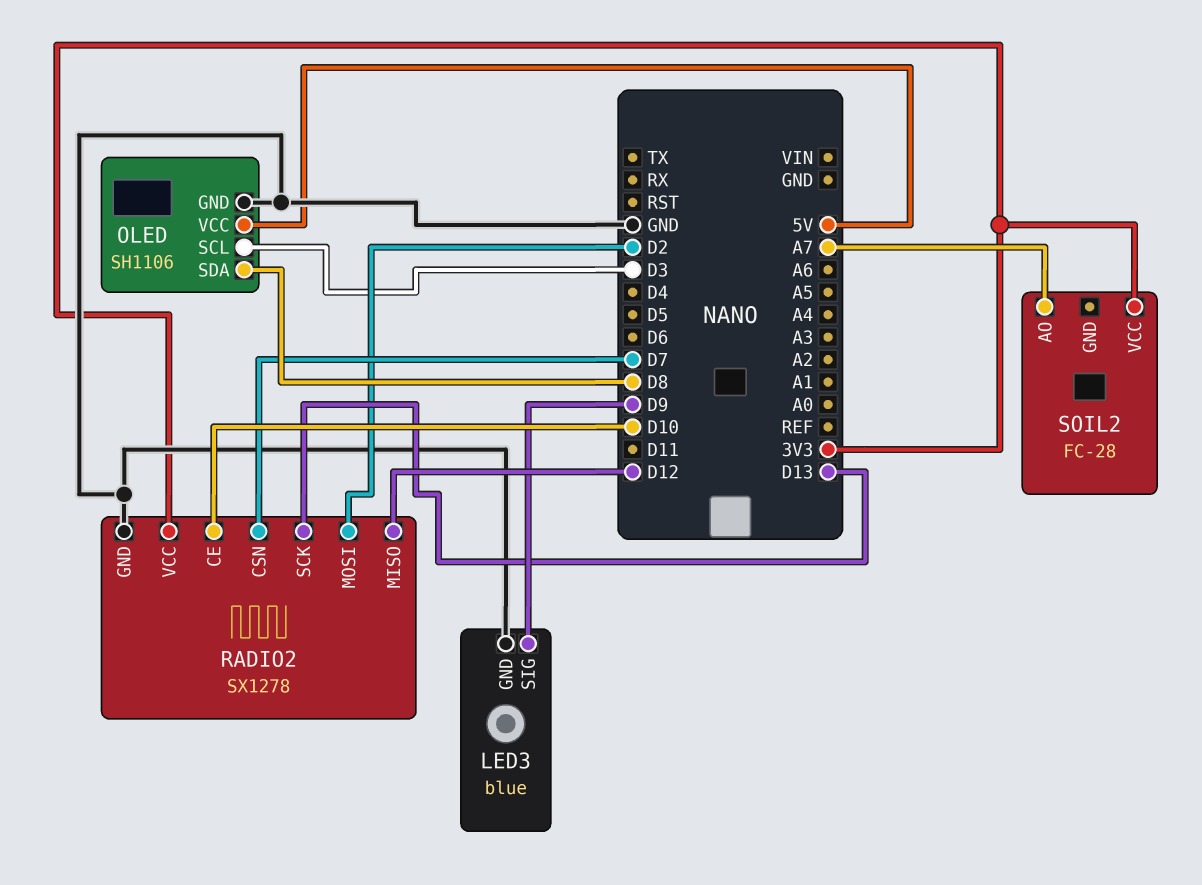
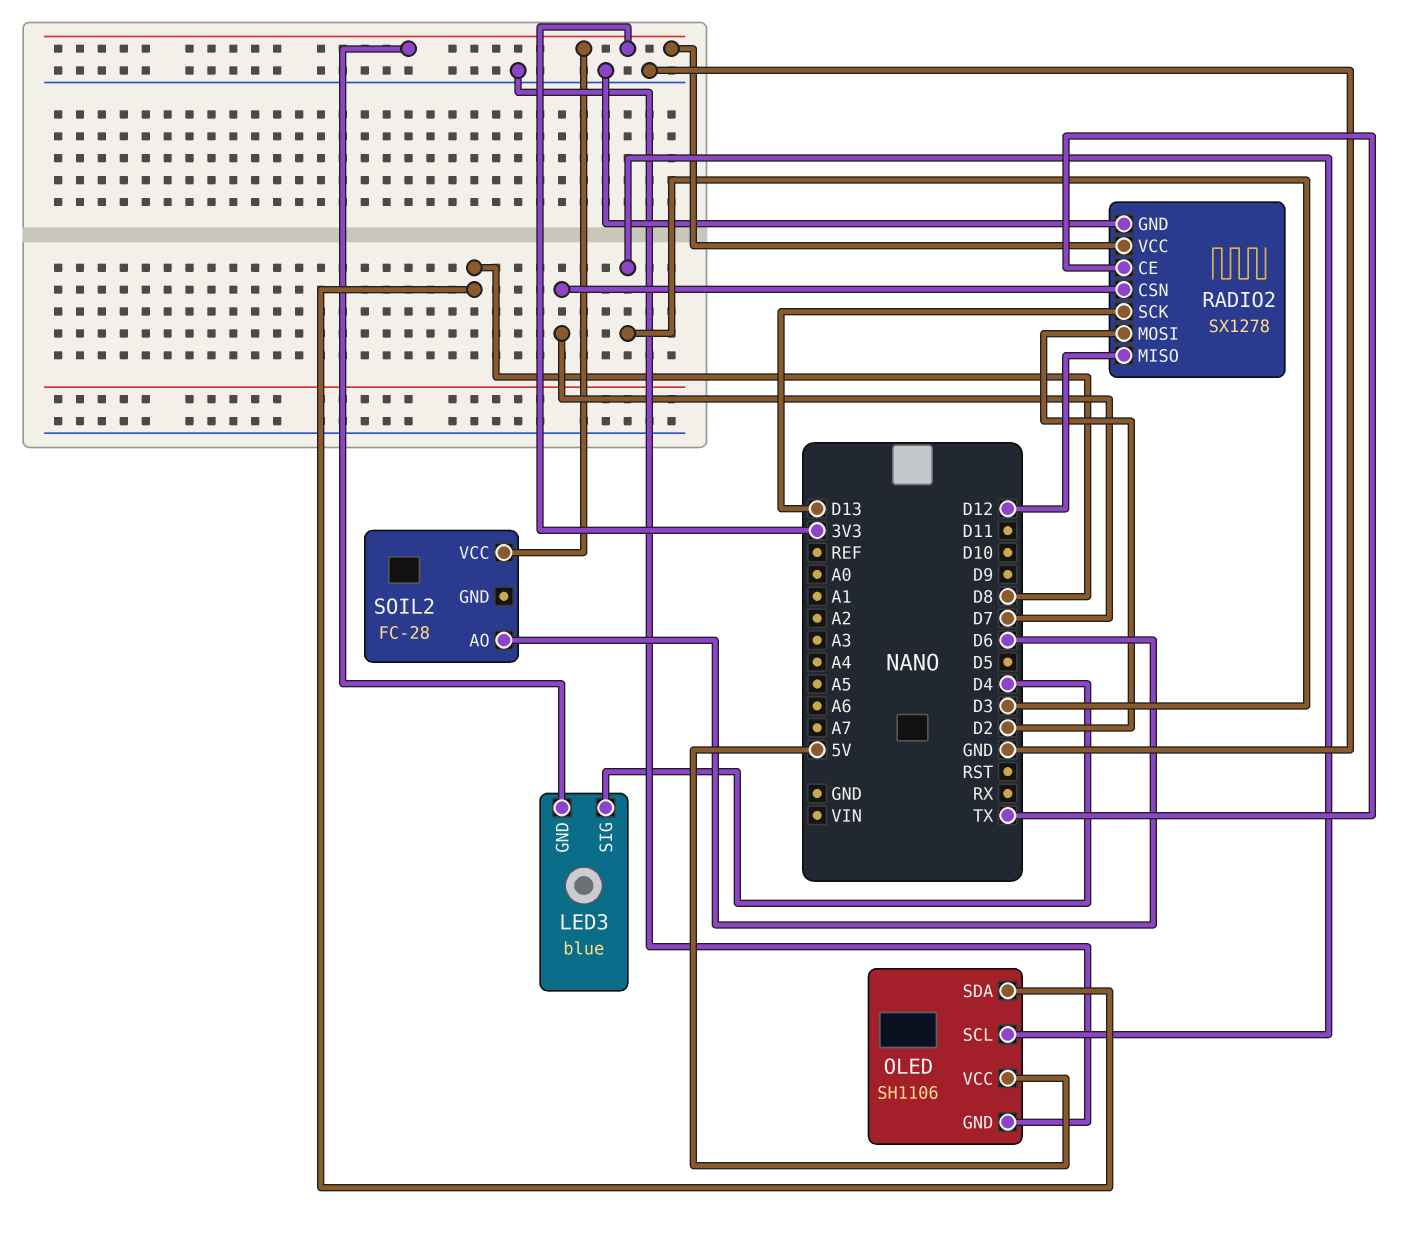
LED3 pin GND: GND -> 3V3
LED3 pin SIG: D9 -> D4
RADIO2 pin CE: D10 -> TX
SOIL2 pin AO: A7 -> D6

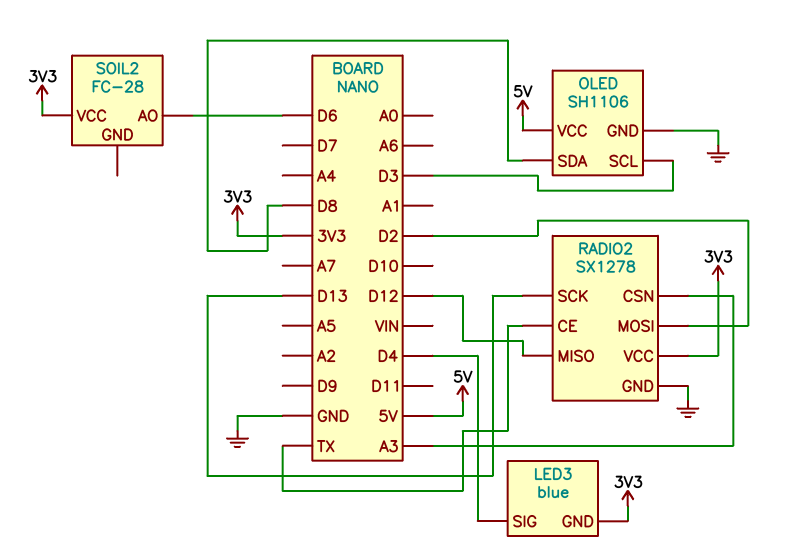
RADIO2 pin CSN: D7 -> A3

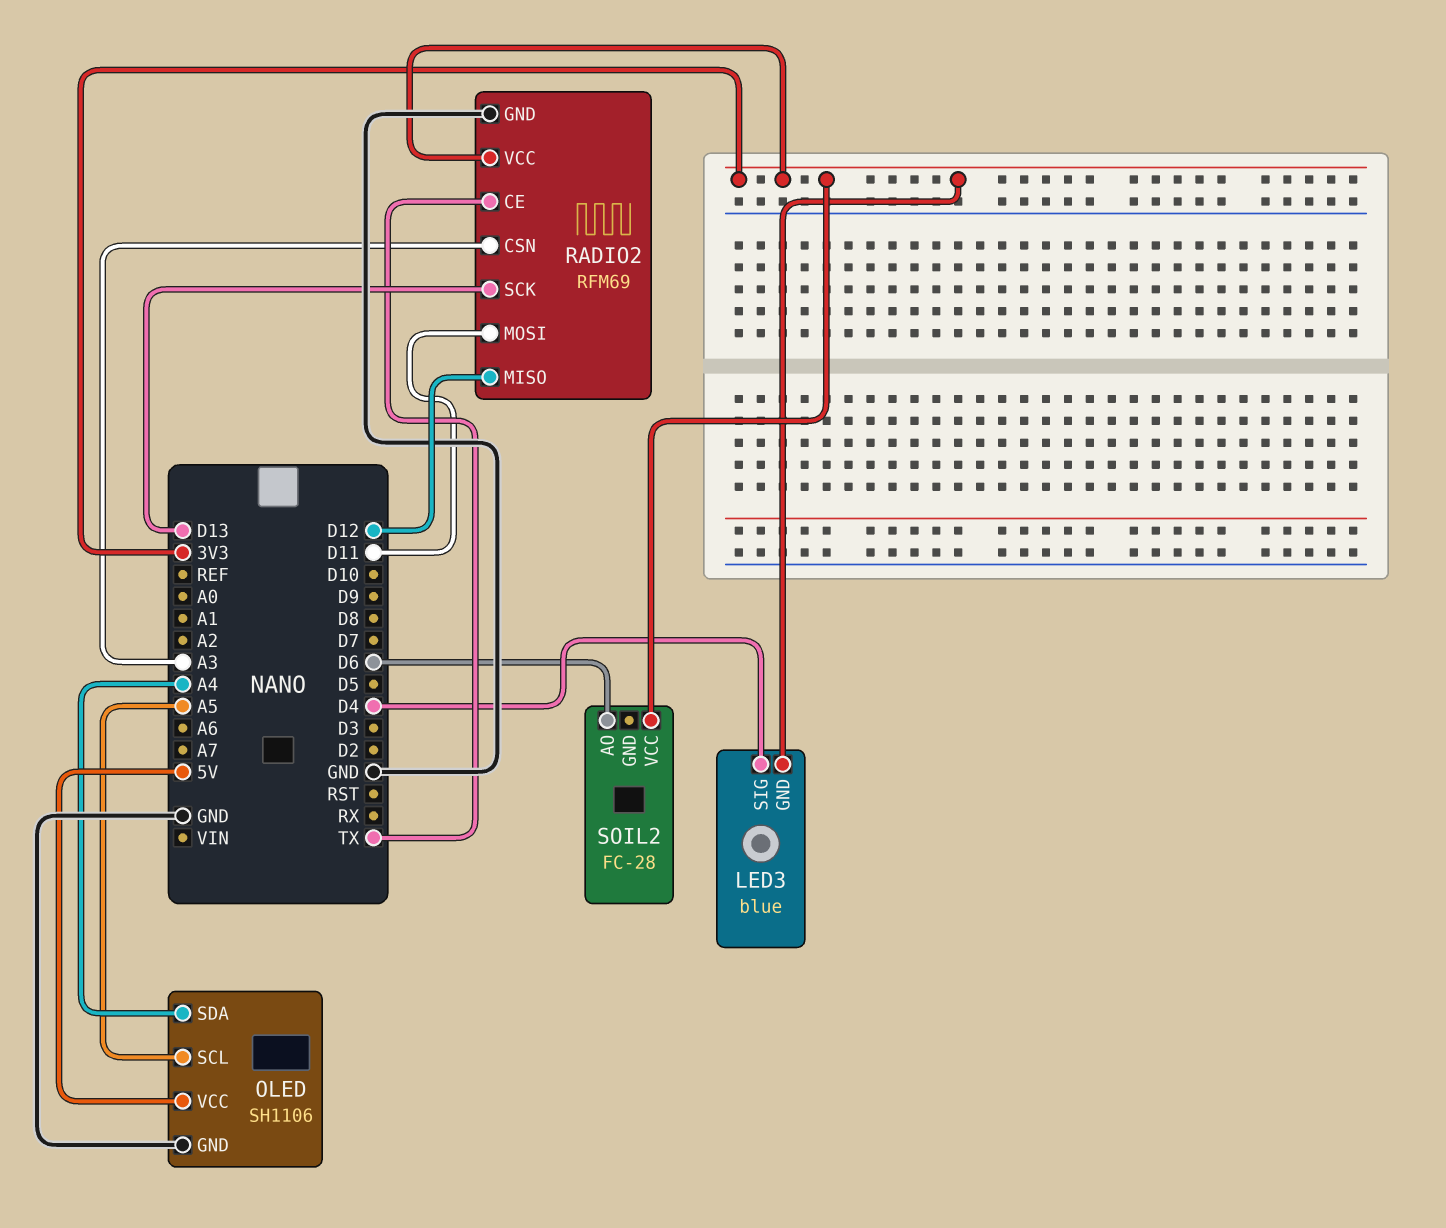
OLED pin SCL: D3 -> A5
OLED pin SDA: D8 -> A4
RADIO2: SX1278 -> RFM69
RADIO2 pin MOSI: D2 -> D11

